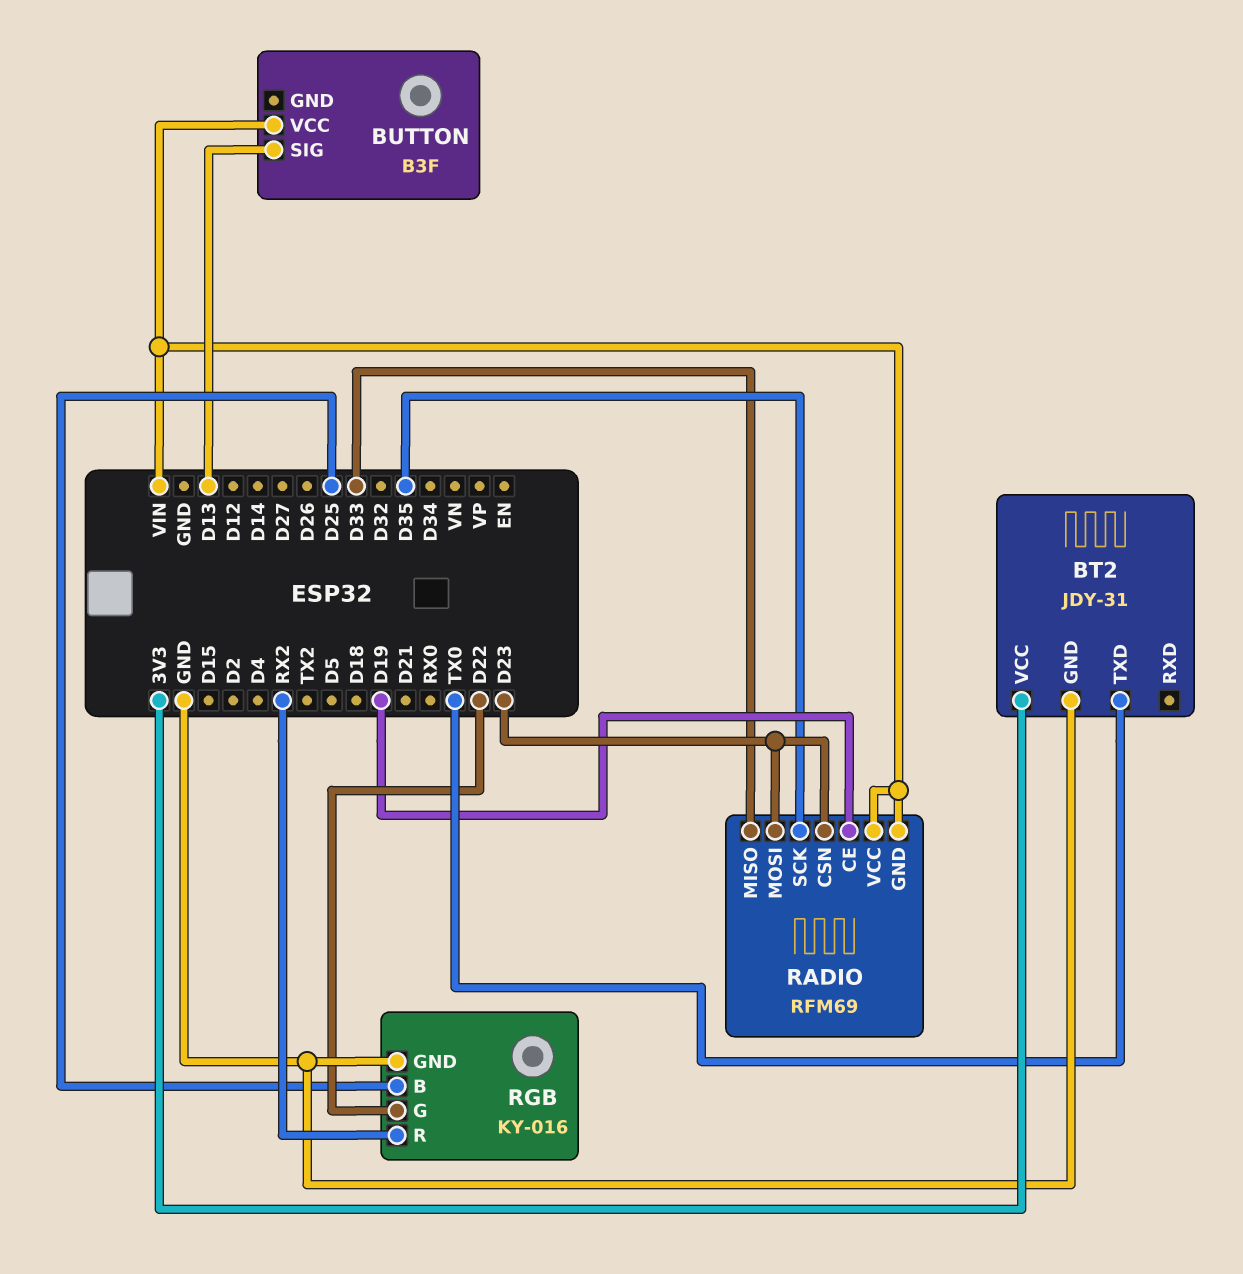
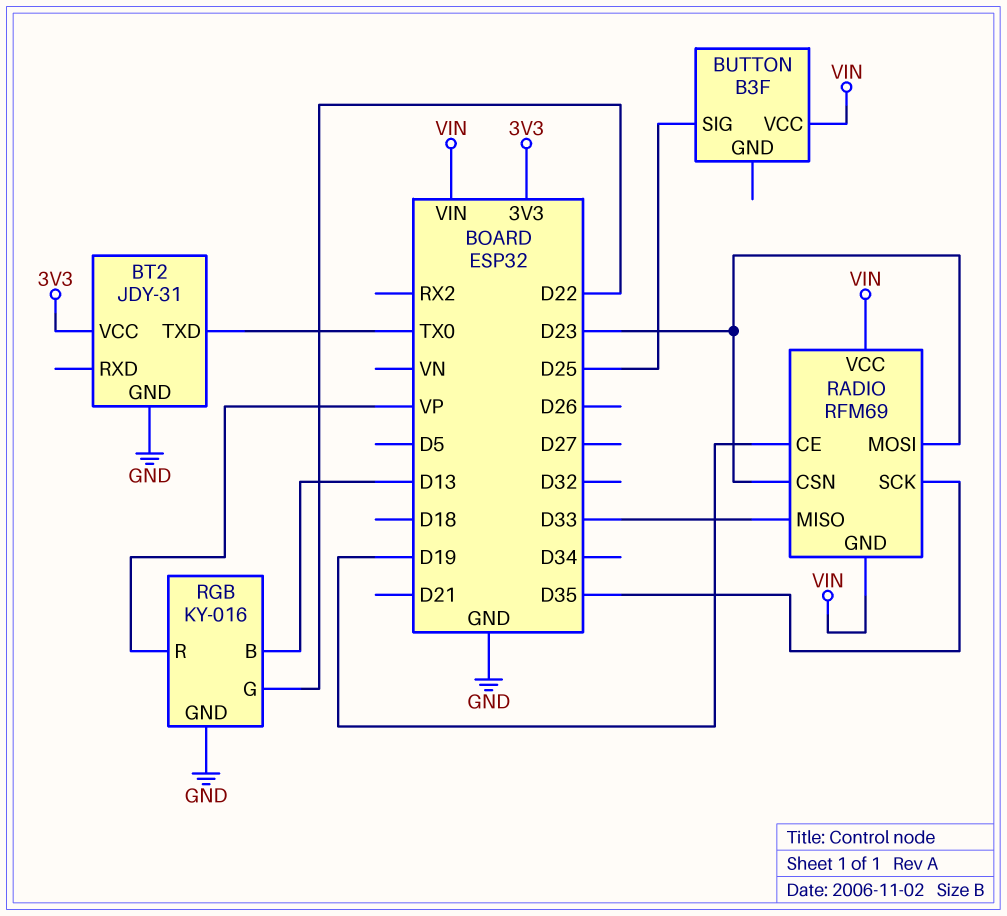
BUTTON pin SIG: D13 -> D25
RGB pin B: D25 -> D13
RGB pin R: RX2 -> VP

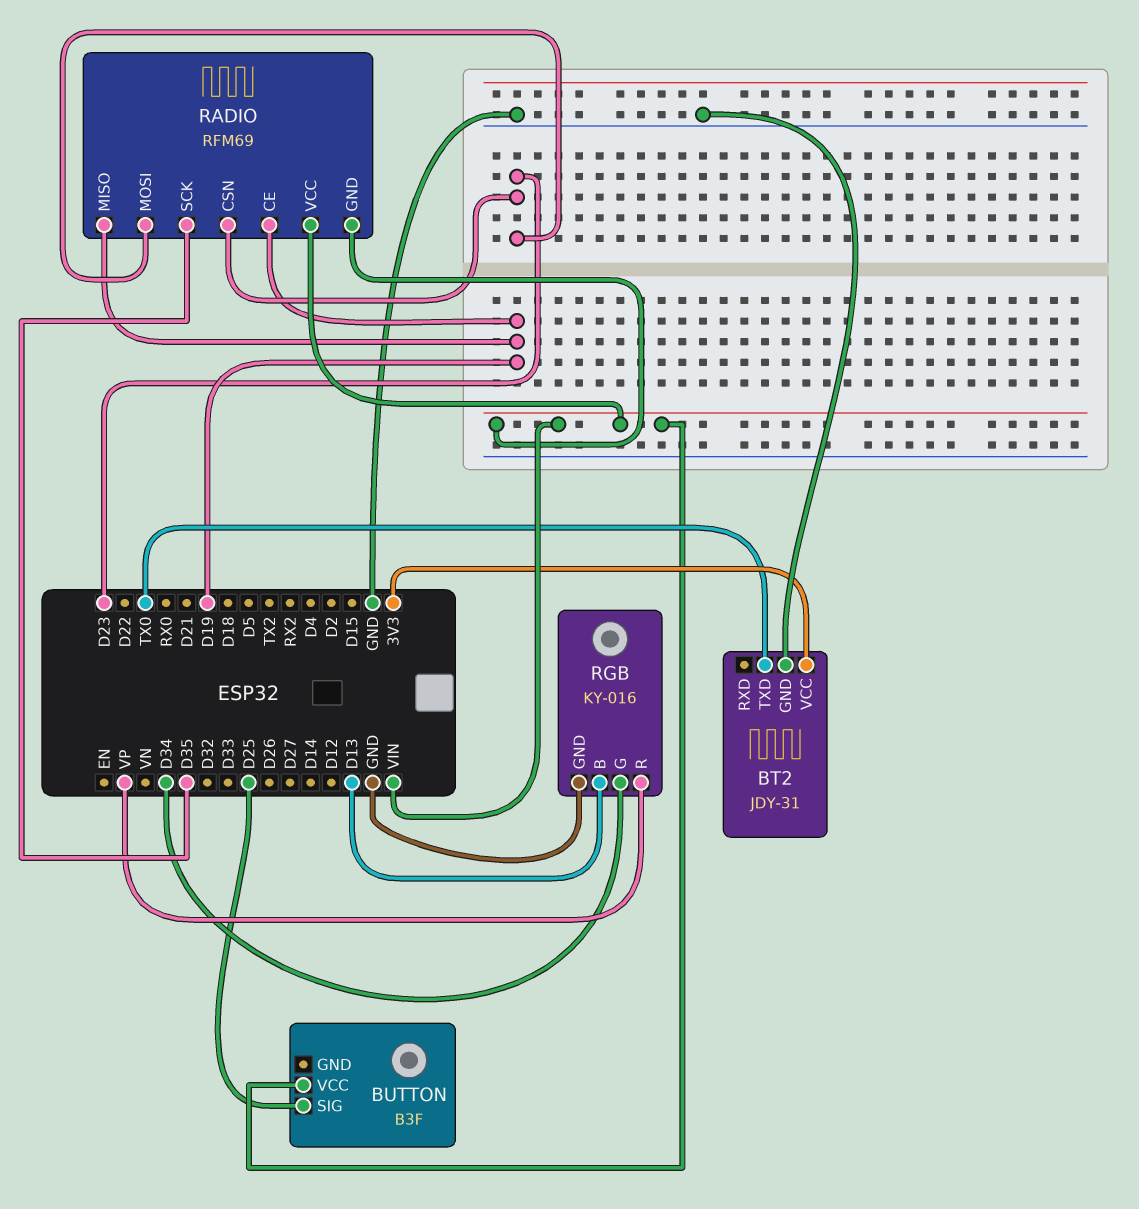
RADIO pin MISO: D33 -> D19
RGB pin G: D22 -> D34

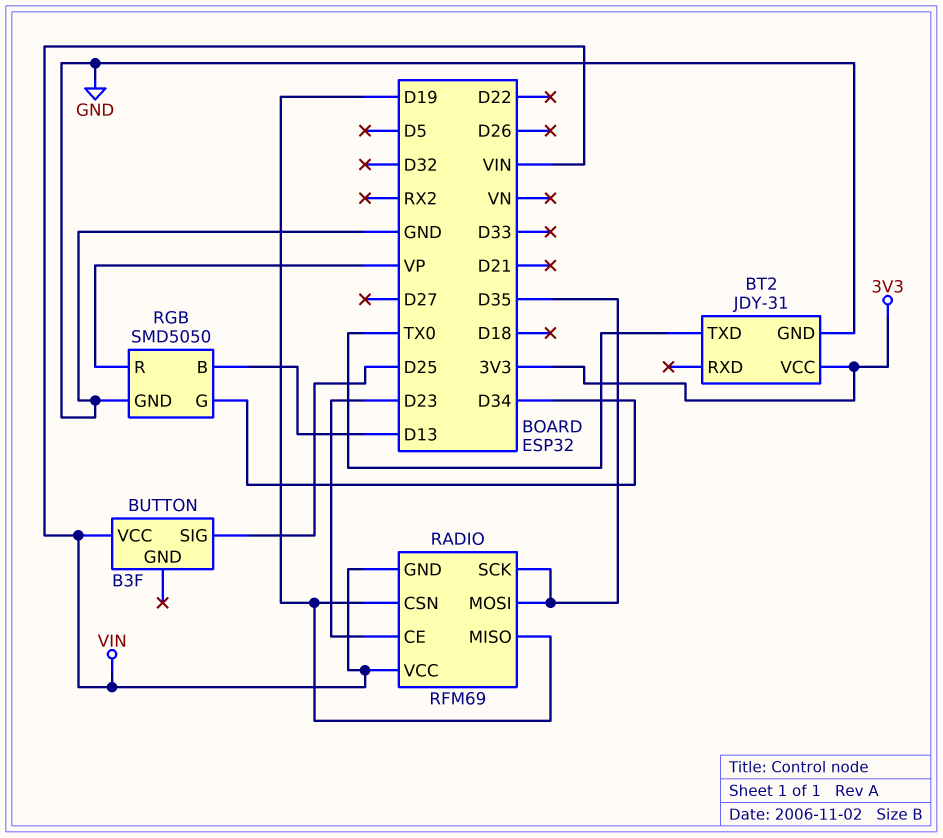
RADIO pin CE: D19 -> D23
RADIO pin CSN: D23 -> D19
RADIO pin MOSI: D23 -> D35
RGB: KY-016 -> SMD5050

